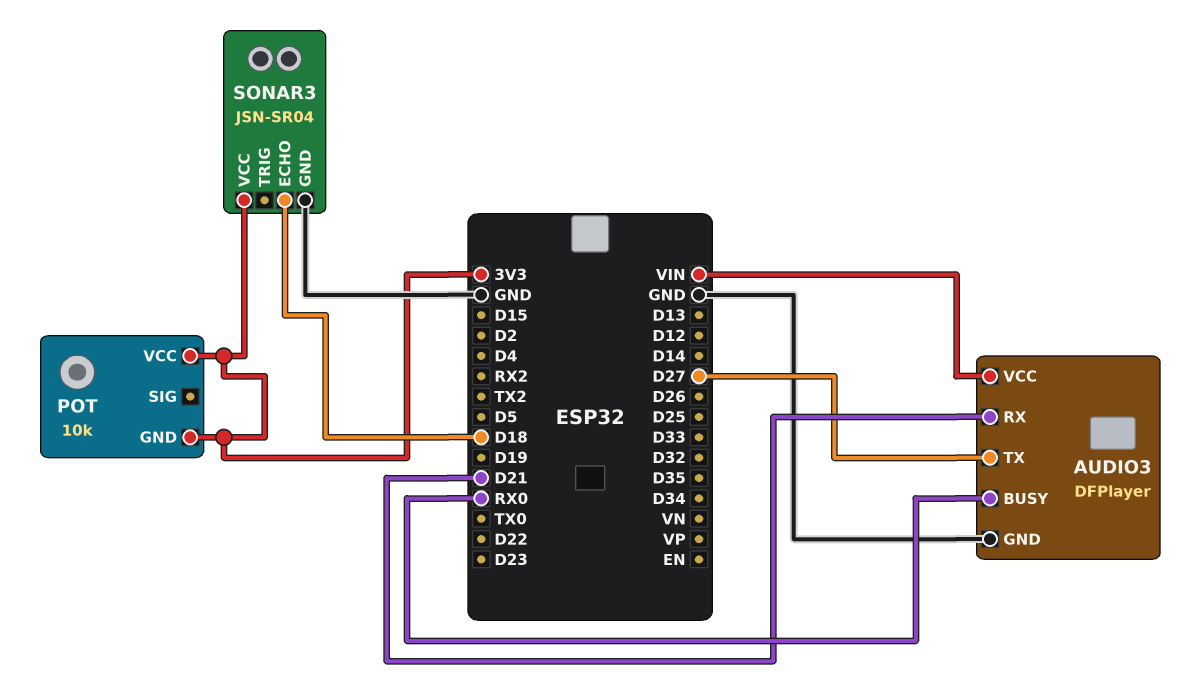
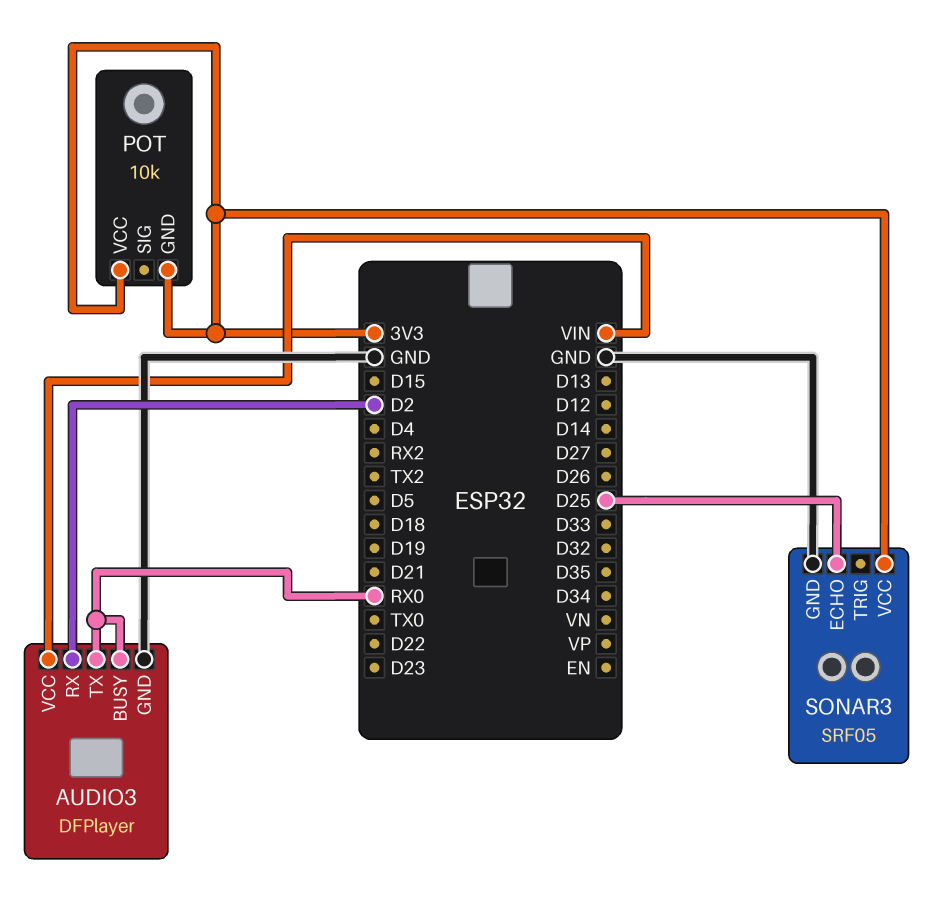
AUDIO3 pin RX: D21 -> D2
AUDIO3 pin TX: D27 -> RX0
SONAR3: JSN-SR04 -> SRF05
SONAR3 pin ECHO: D18 -> D25

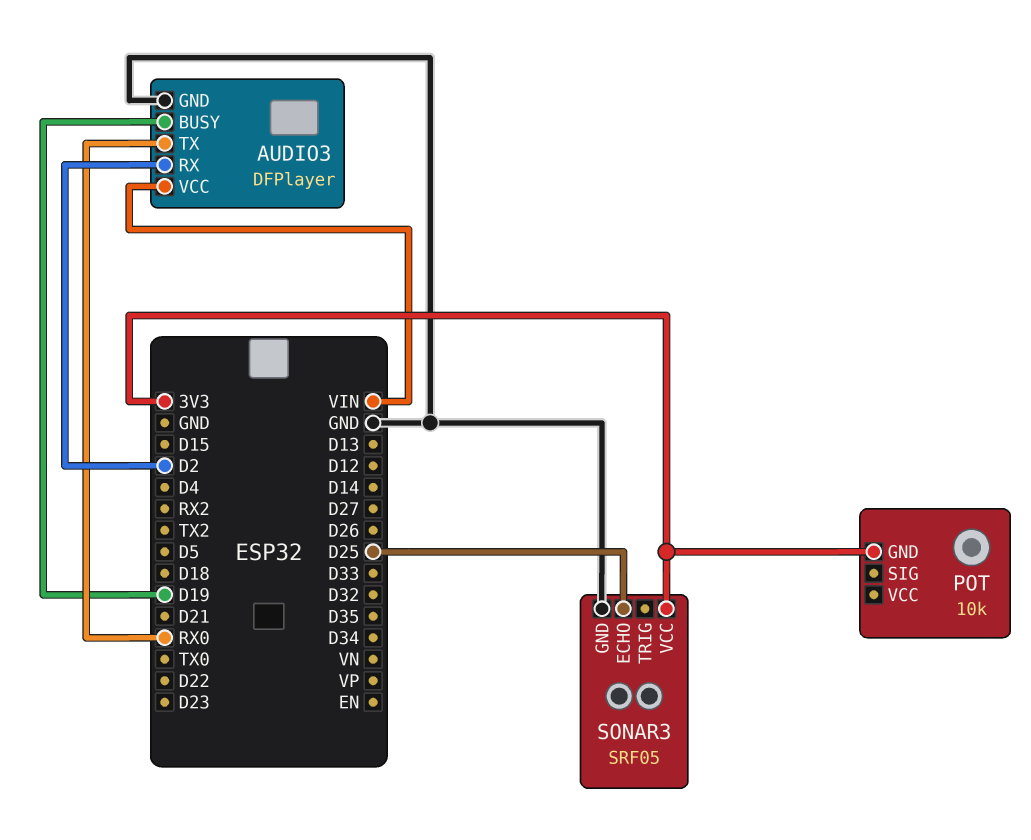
AUDIO3 pin BUSY: RX0 -> D19
POT pin VCC: 3V3 -> none

